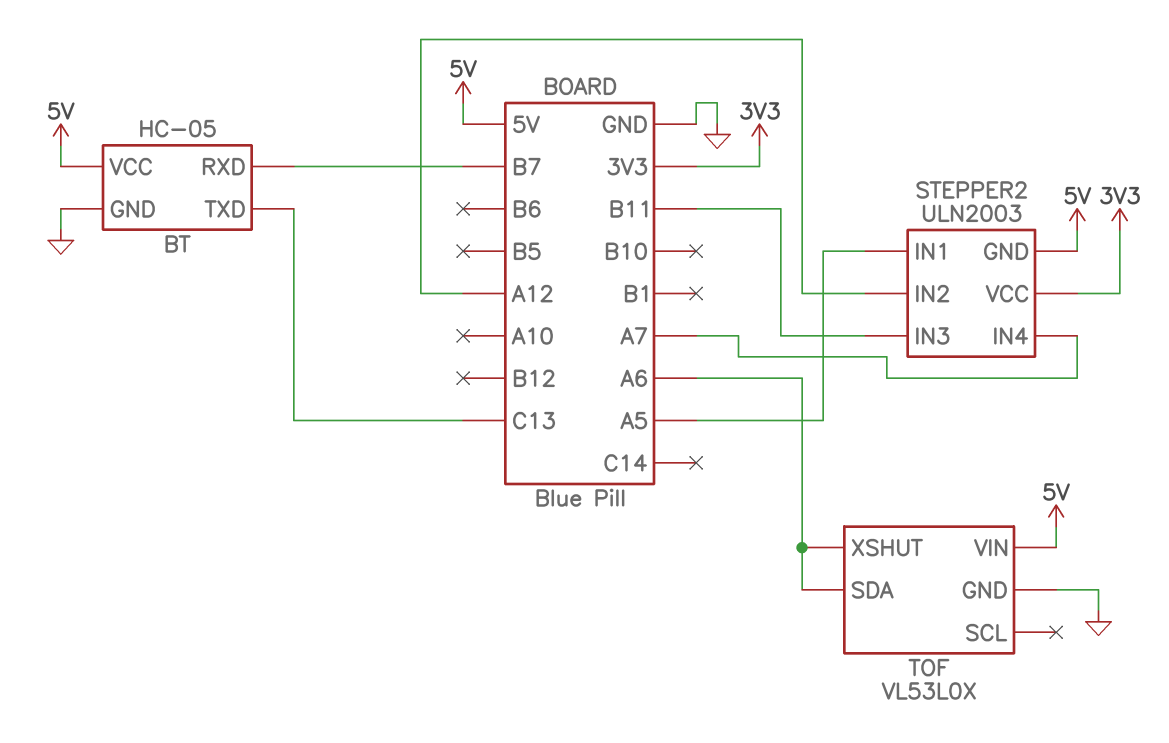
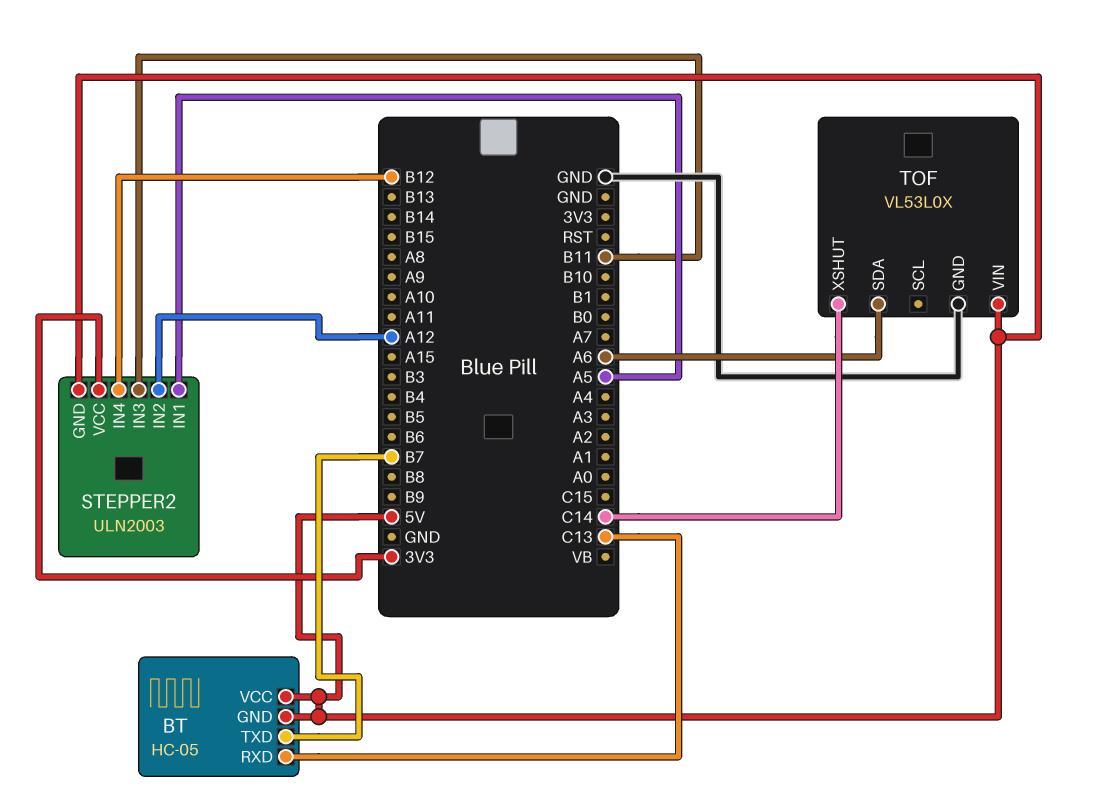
BT pin GND: GND -> 5V
BT pin RXD: B7 -> C13
BT pin TXD: C13 -> B7
STEPPER2 pin IN4: A7 -> B12
TOF pin XSHUT: A6 -> C14

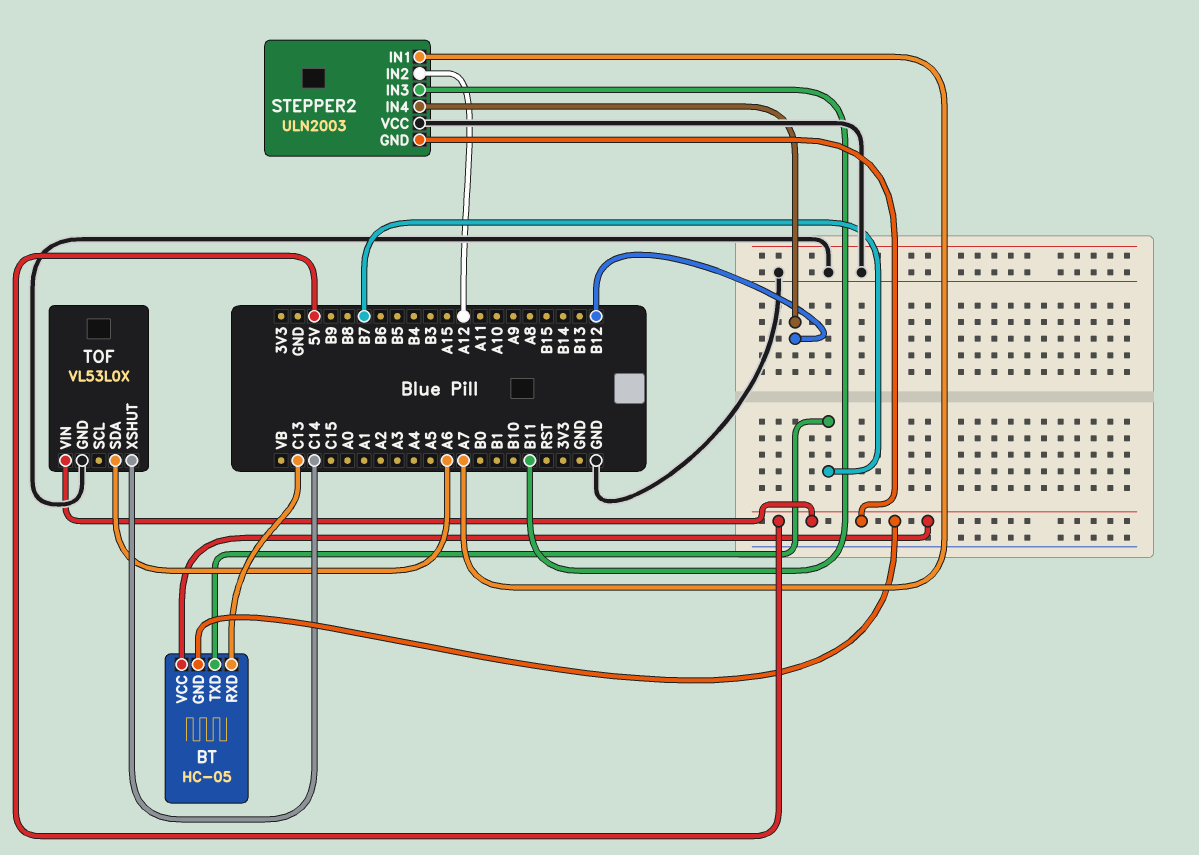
STEPPER2 pin IN1: A5 -> A7
STEPPER2 pin VCC: 3V3 -> GND

